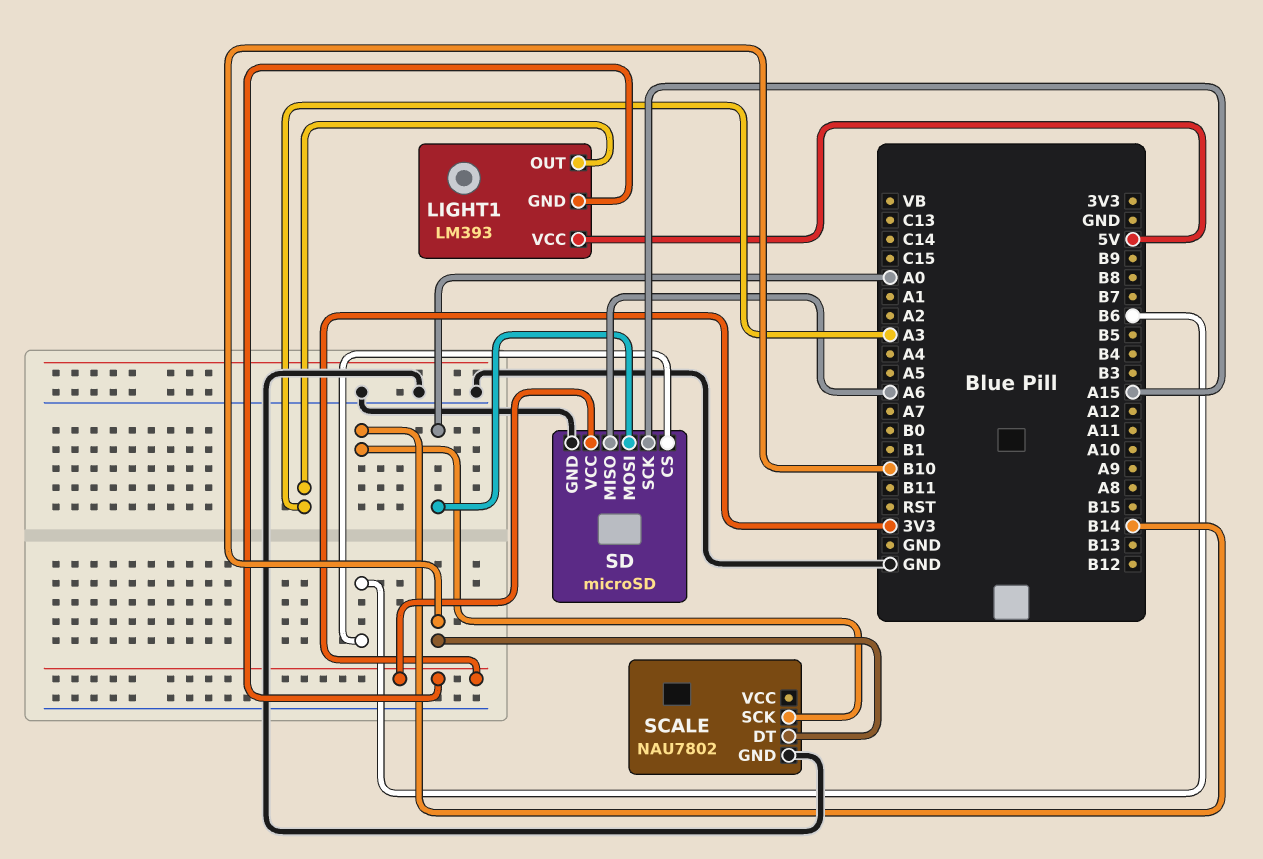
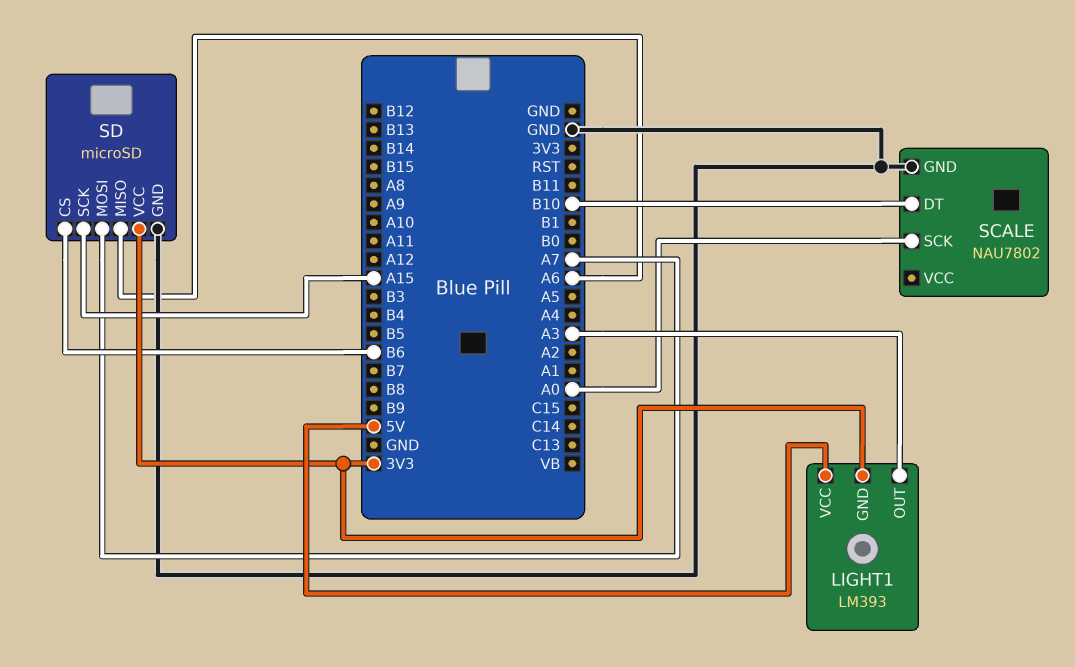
SCALE pin SCK: B14 -> A0
SD pin MOSI: A0 -> A7

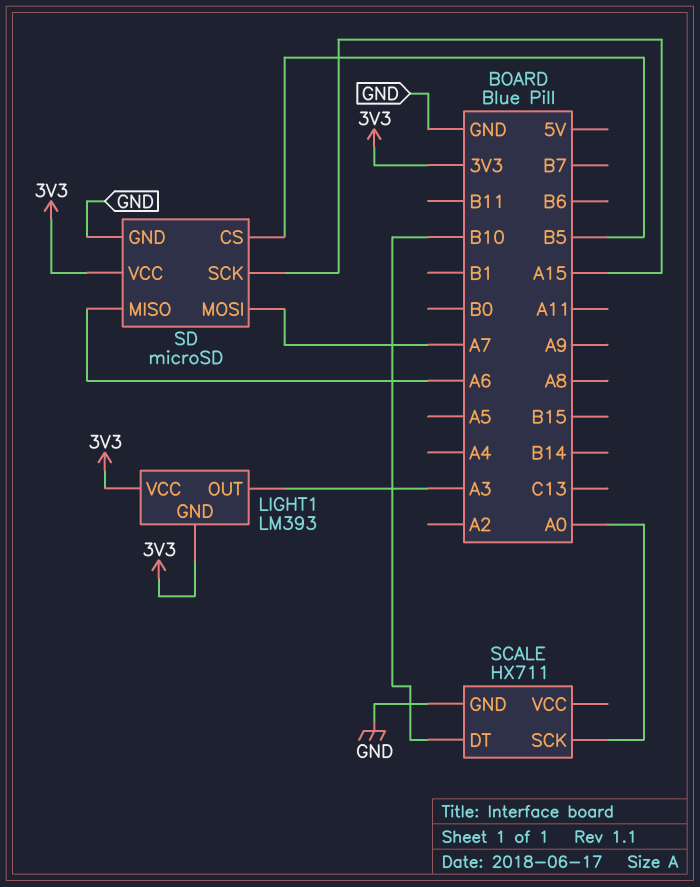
LIGHT1 pin VCC: 5V -> 3V3
SCALE: NAU7802 -> HX711
SD pin CS: B6 -> B5

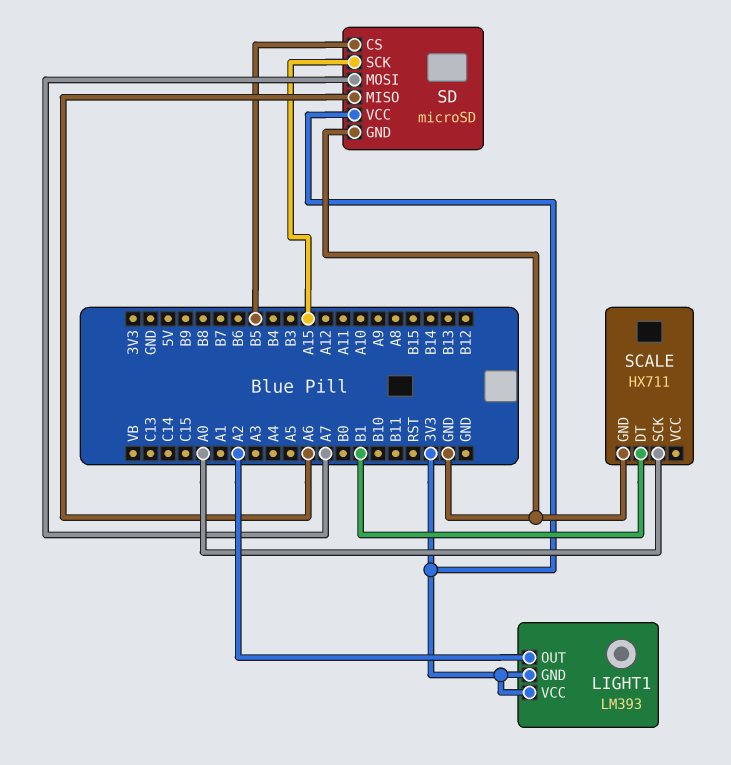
LIGHT1 pin OUT: A3 -> A2
SCALE pin DT: B10 -> B1

